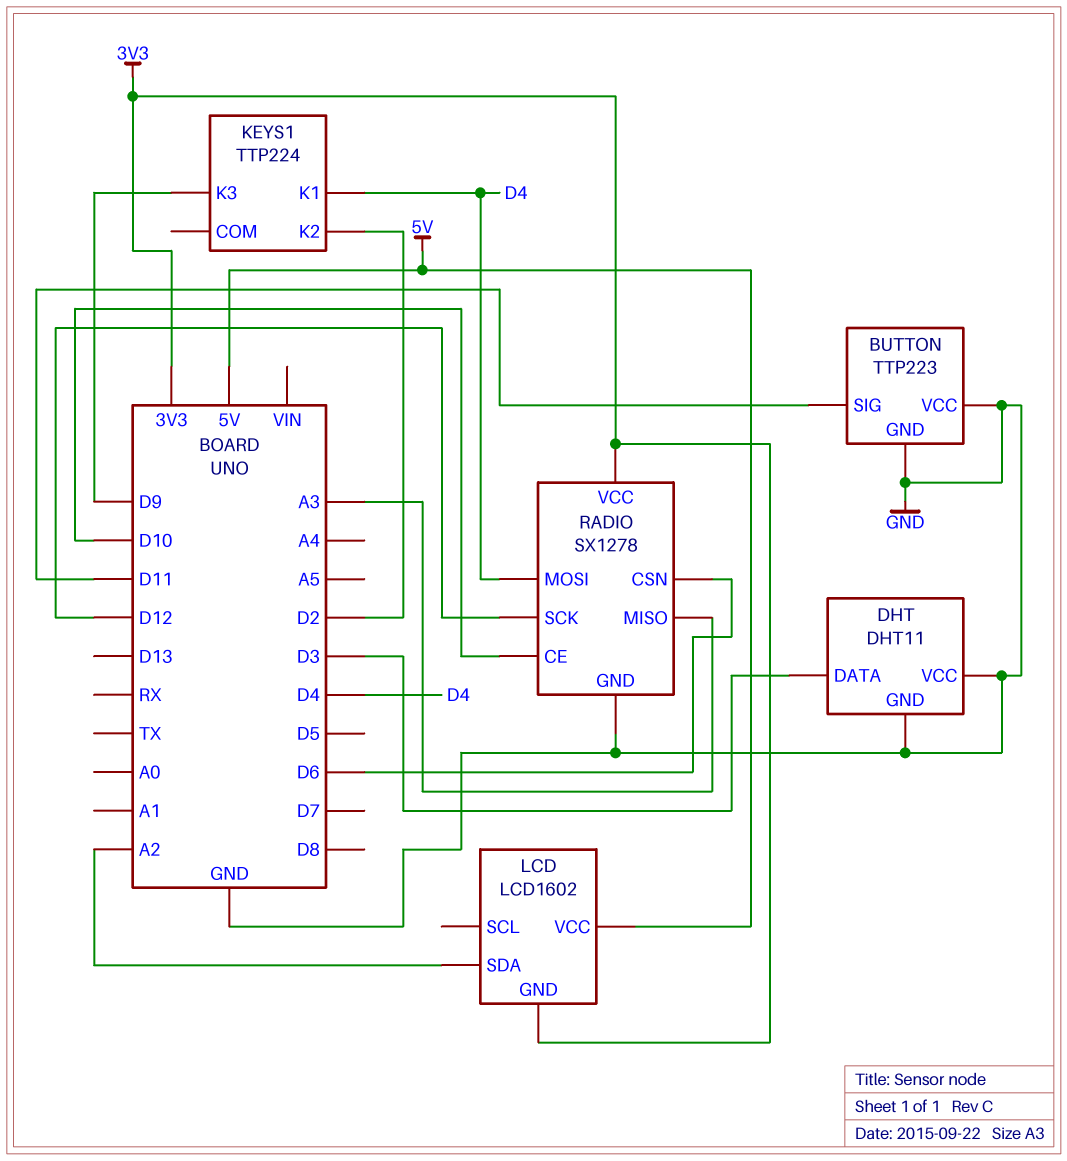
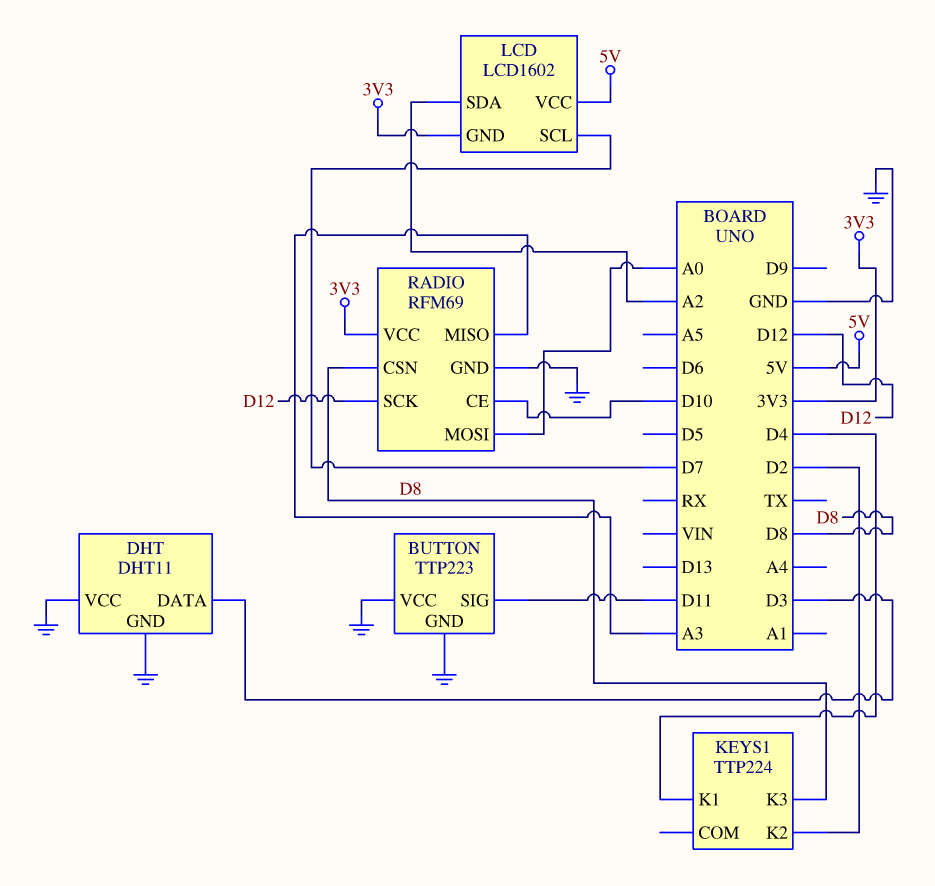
KEYS1 pin K3: D9 -> D8
LCD pin SCL: none -> D7
RADIO: SX1278 -> RFM69
RADIO pin CSN: D6 -> D8
RADIO pin MOSI: D4 -> A0

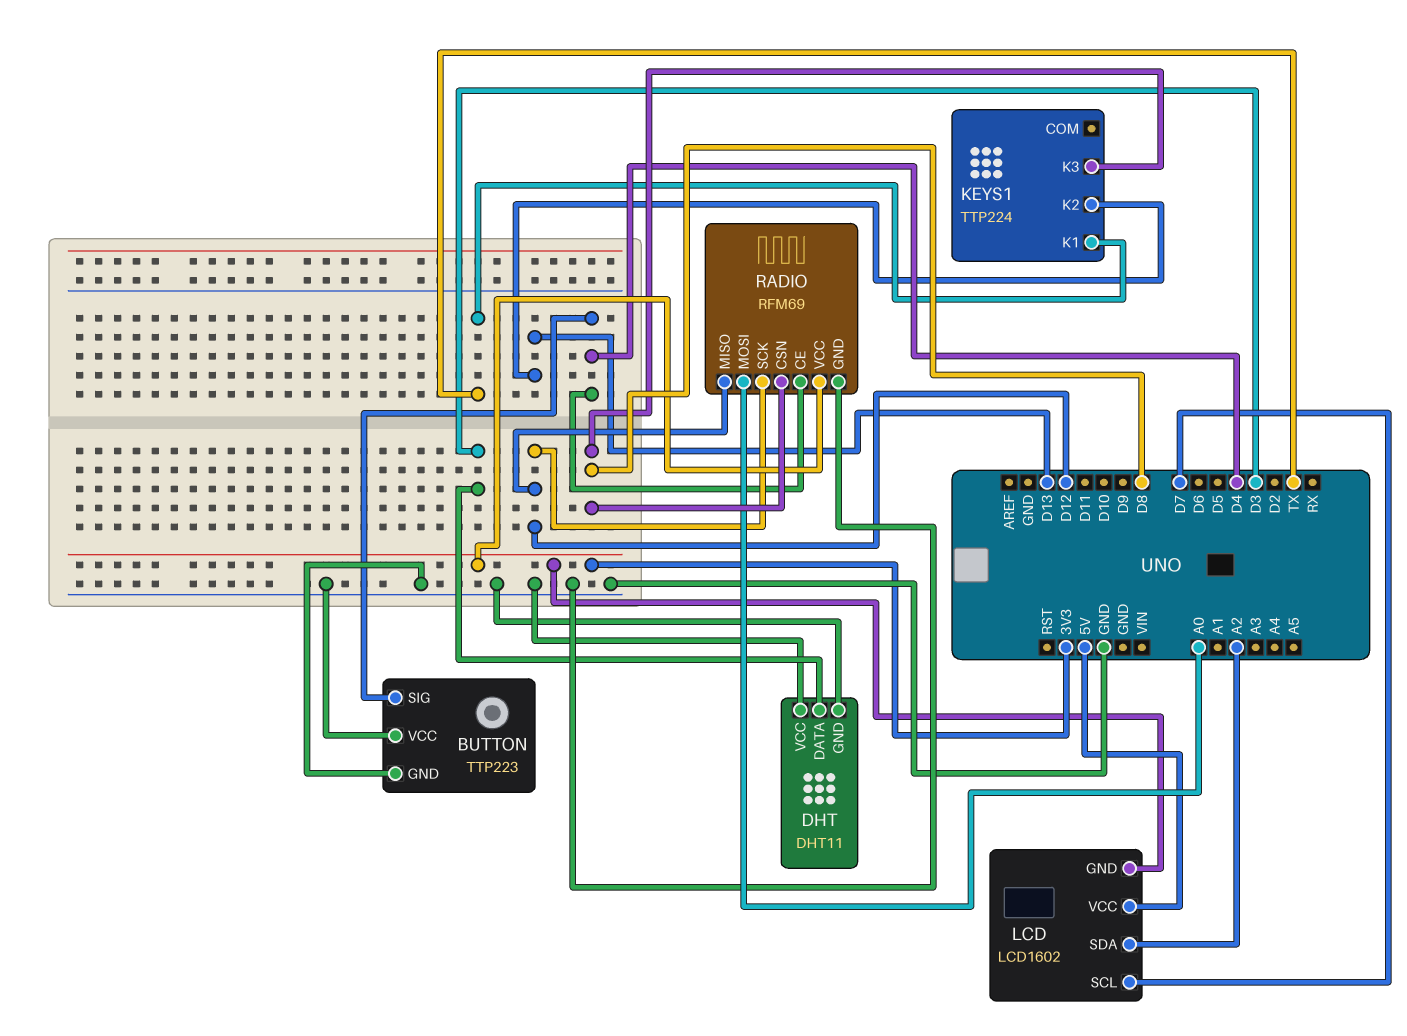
BUTTON pin SIG: D11 -> D4
KEYS1 pin K1: D4 -> TX
KEYS1 pin K2: D2 -> D13
RADIO pin CE: D10 -> D4
RADIO pin MISO: A3 -> D12

